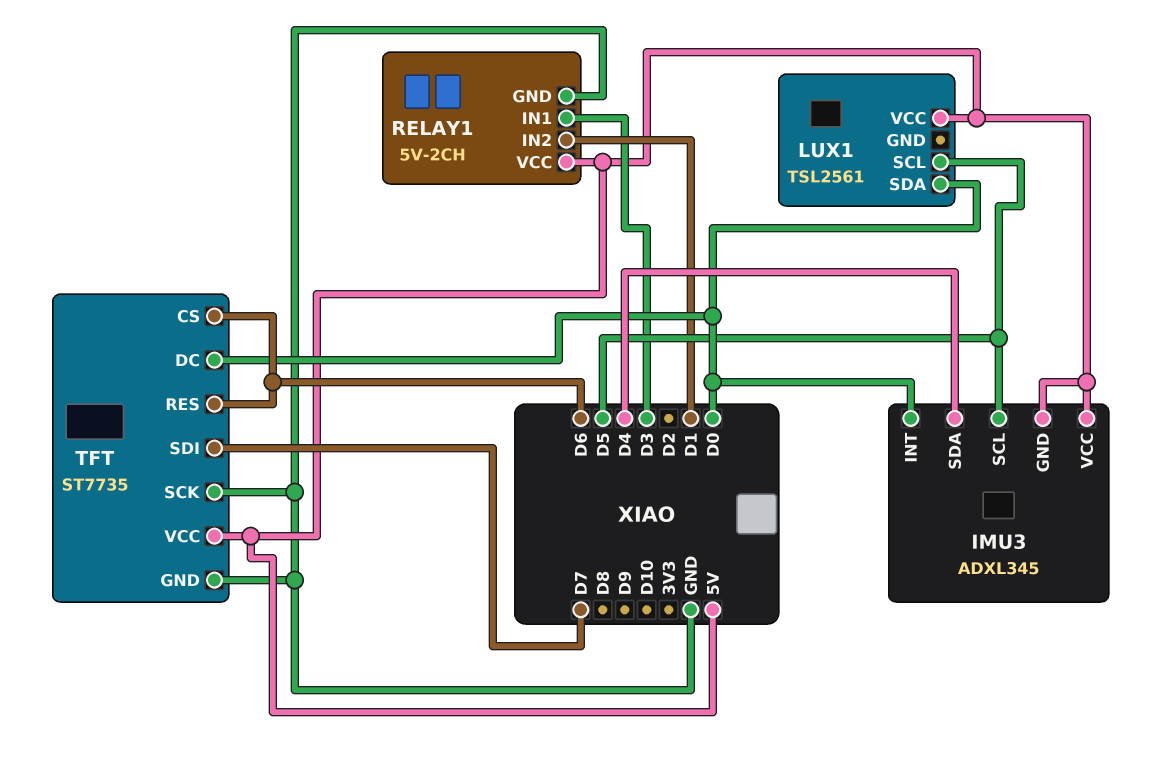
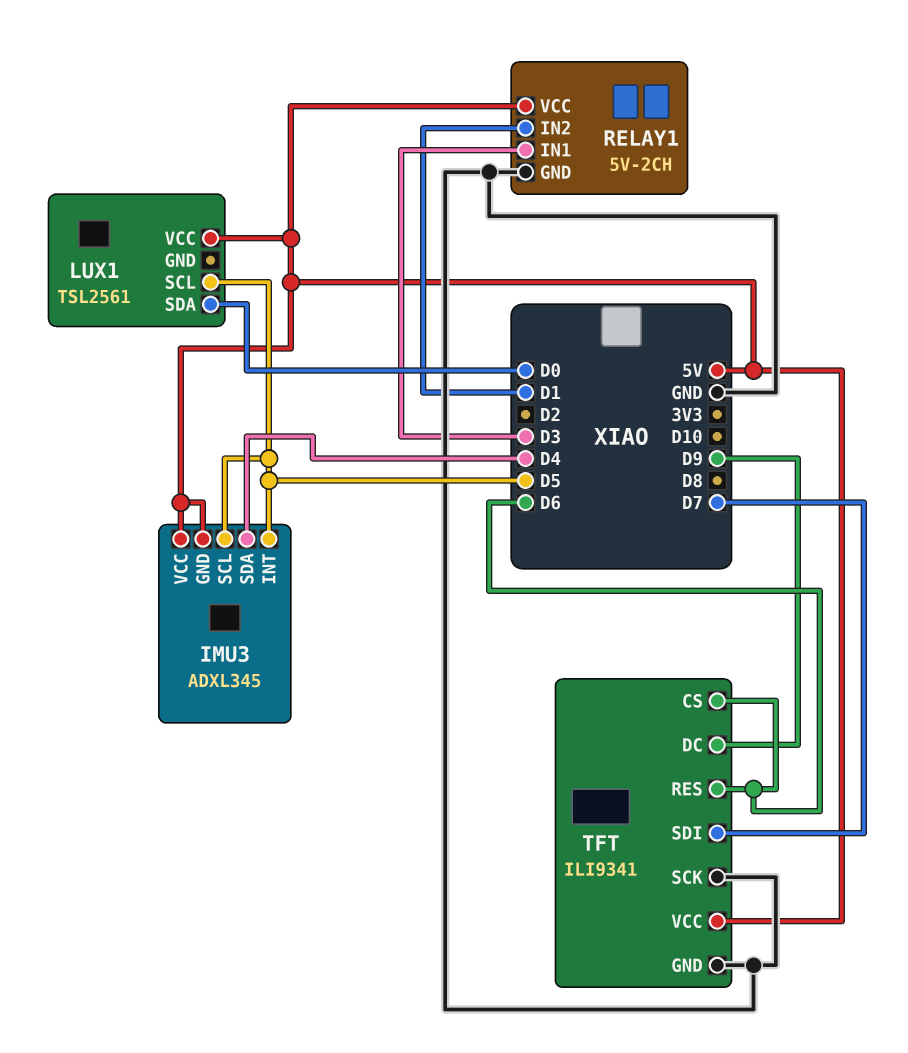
IMU3 pin INT: D0 -> D5
TFT: ST7735 -> ILI9341
TFT pin DC: D0 -> D9

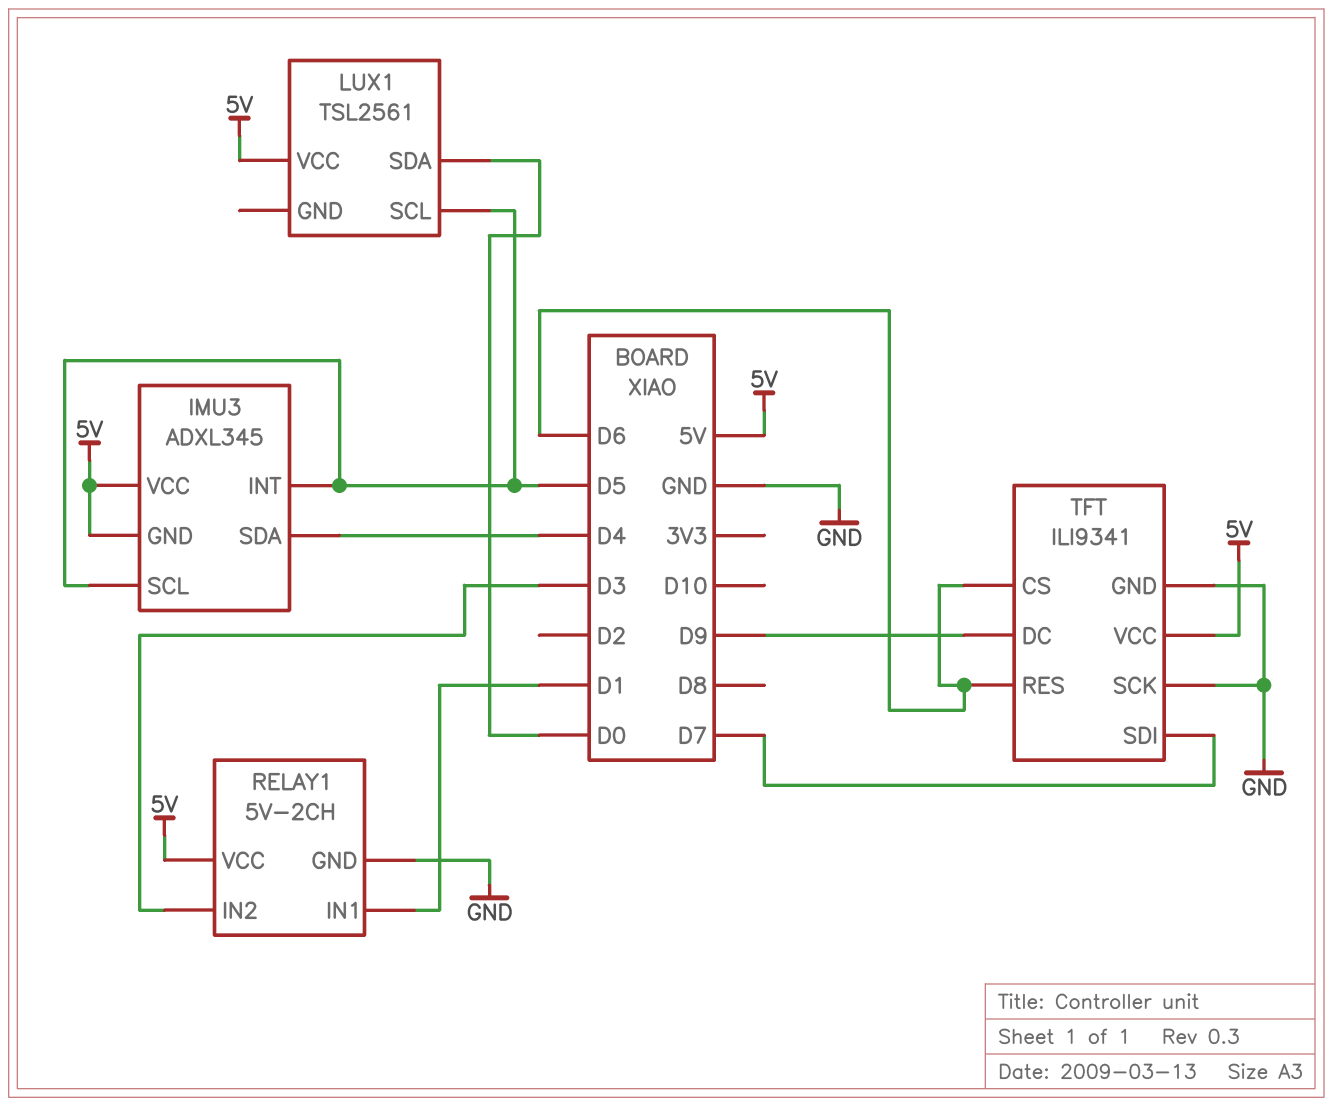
RELAY1 pin IN1: D3 -> D1
RELAY1 pin IN2: D1 -> D3

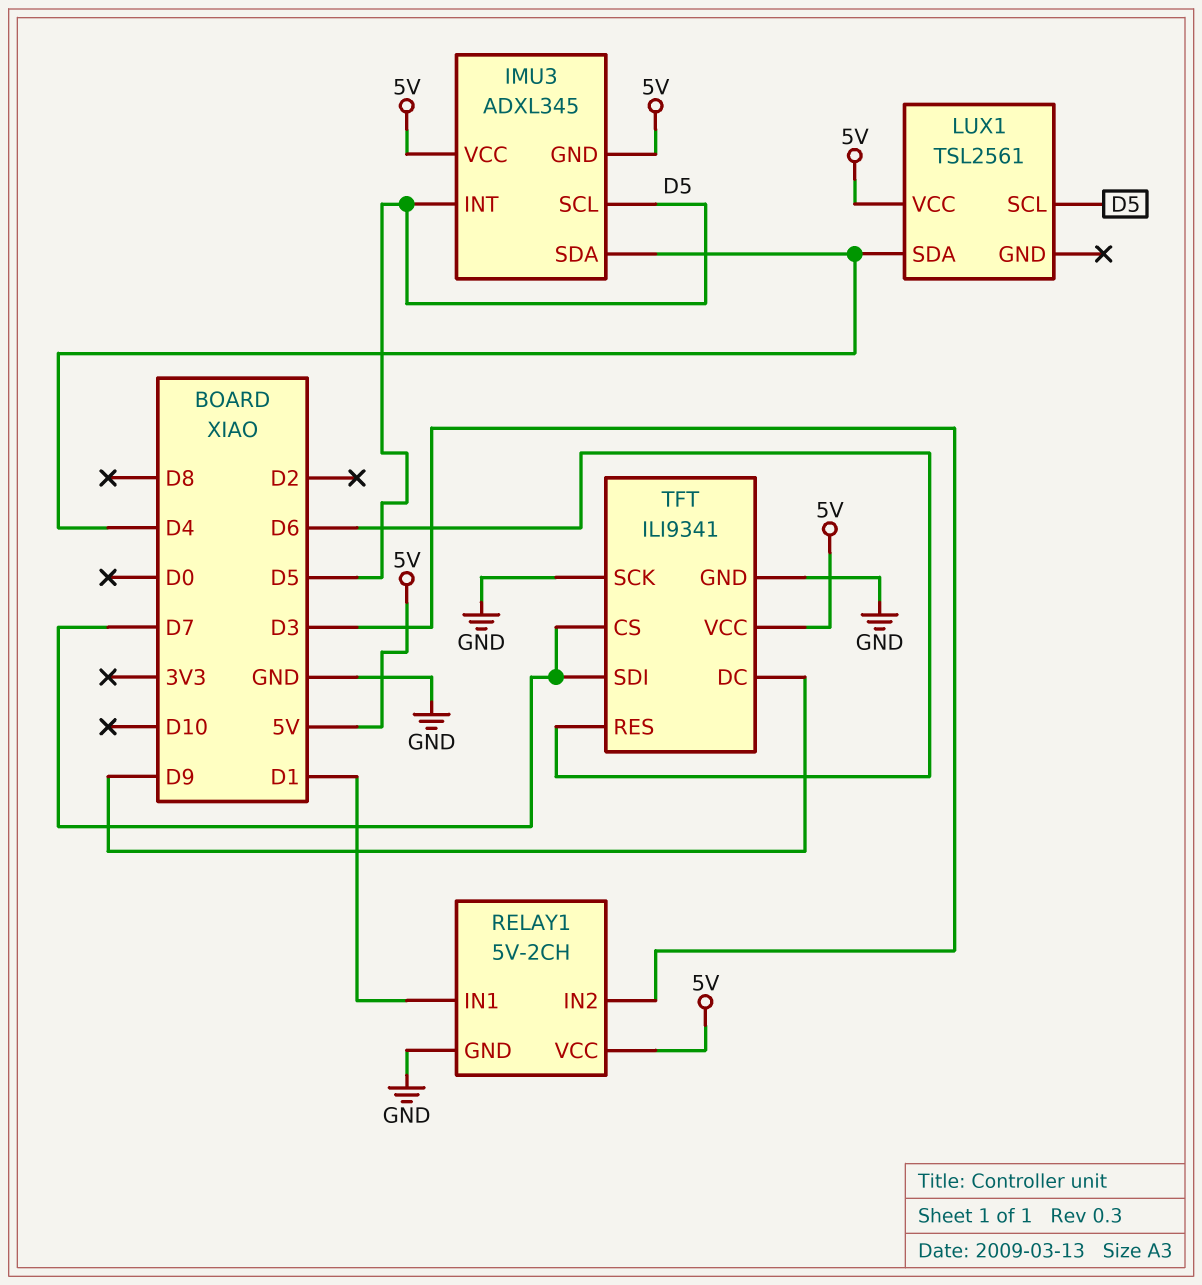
LUX1 pin SDA: D0 -> D4
TFT pin CS: D6 -> D7

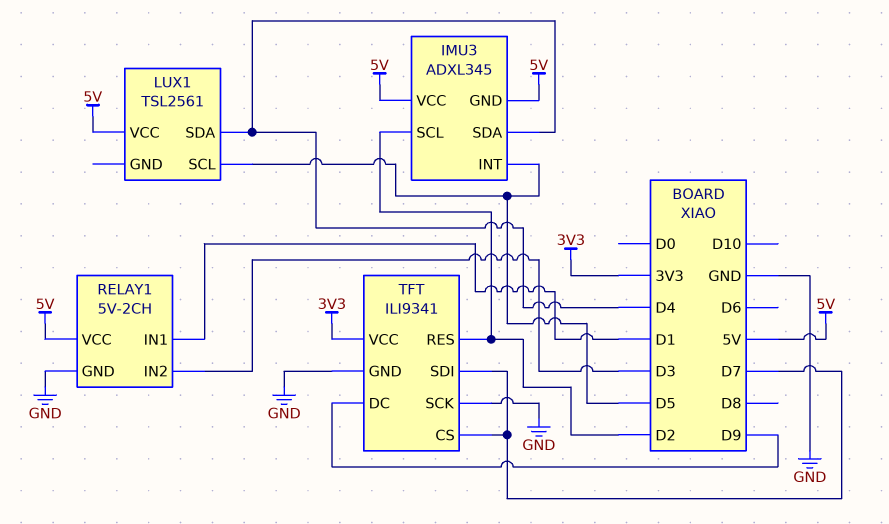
IMU3 pin SCL: D5 -> D2
TFT pin RES: D6 -> D2
TFT pin VCC: 5V -> 3V3

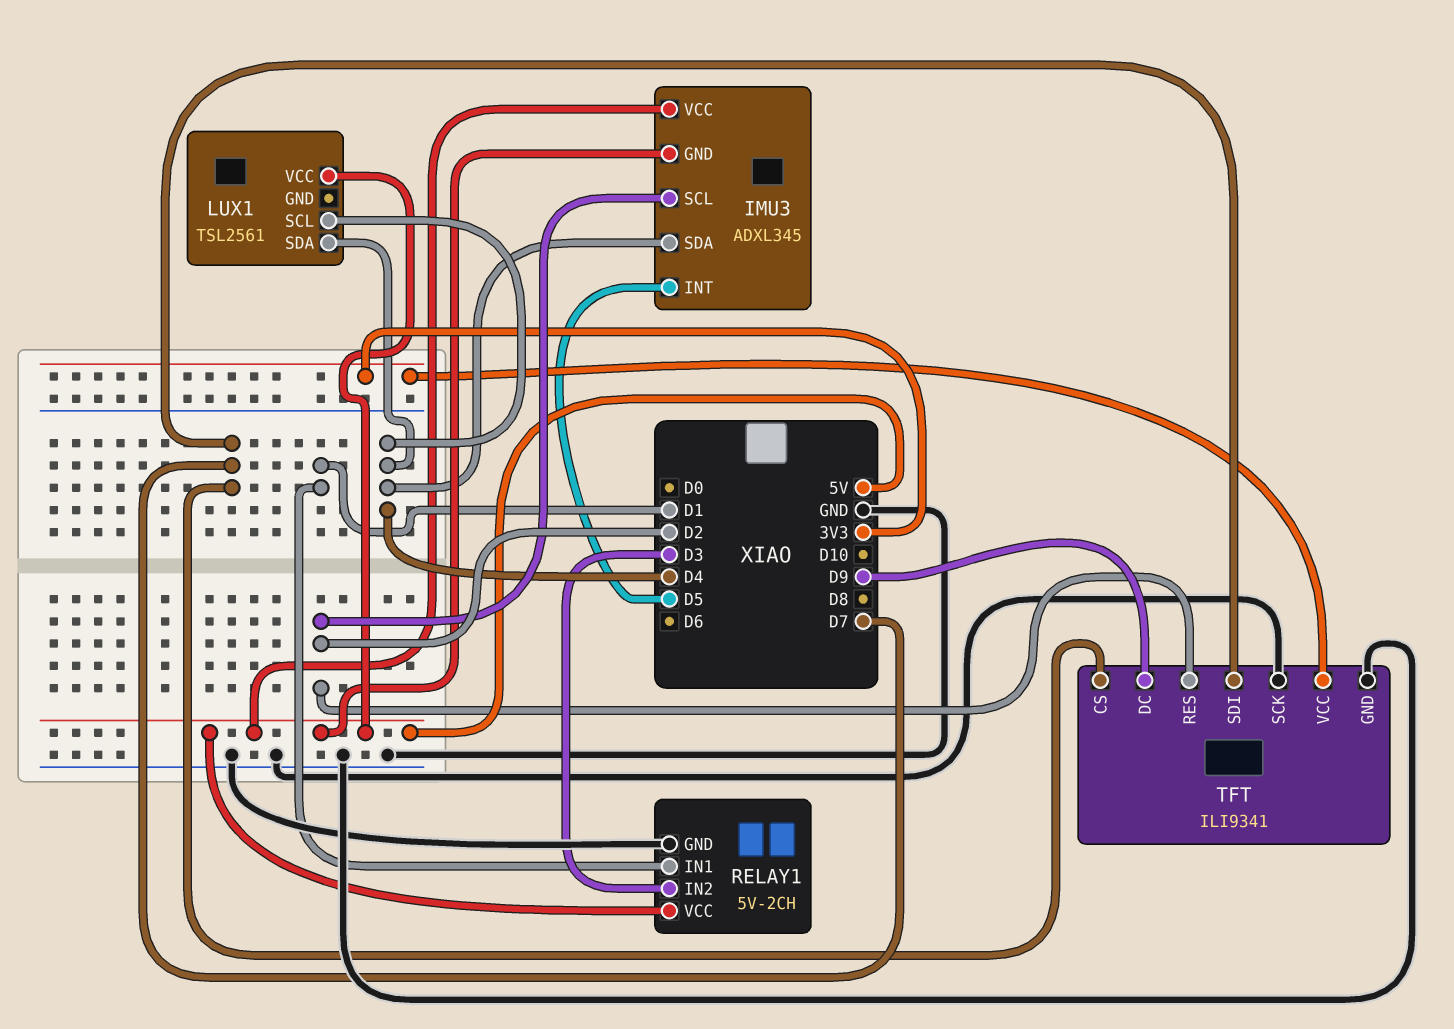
LUX1 pin SCL: D5 -> D4

